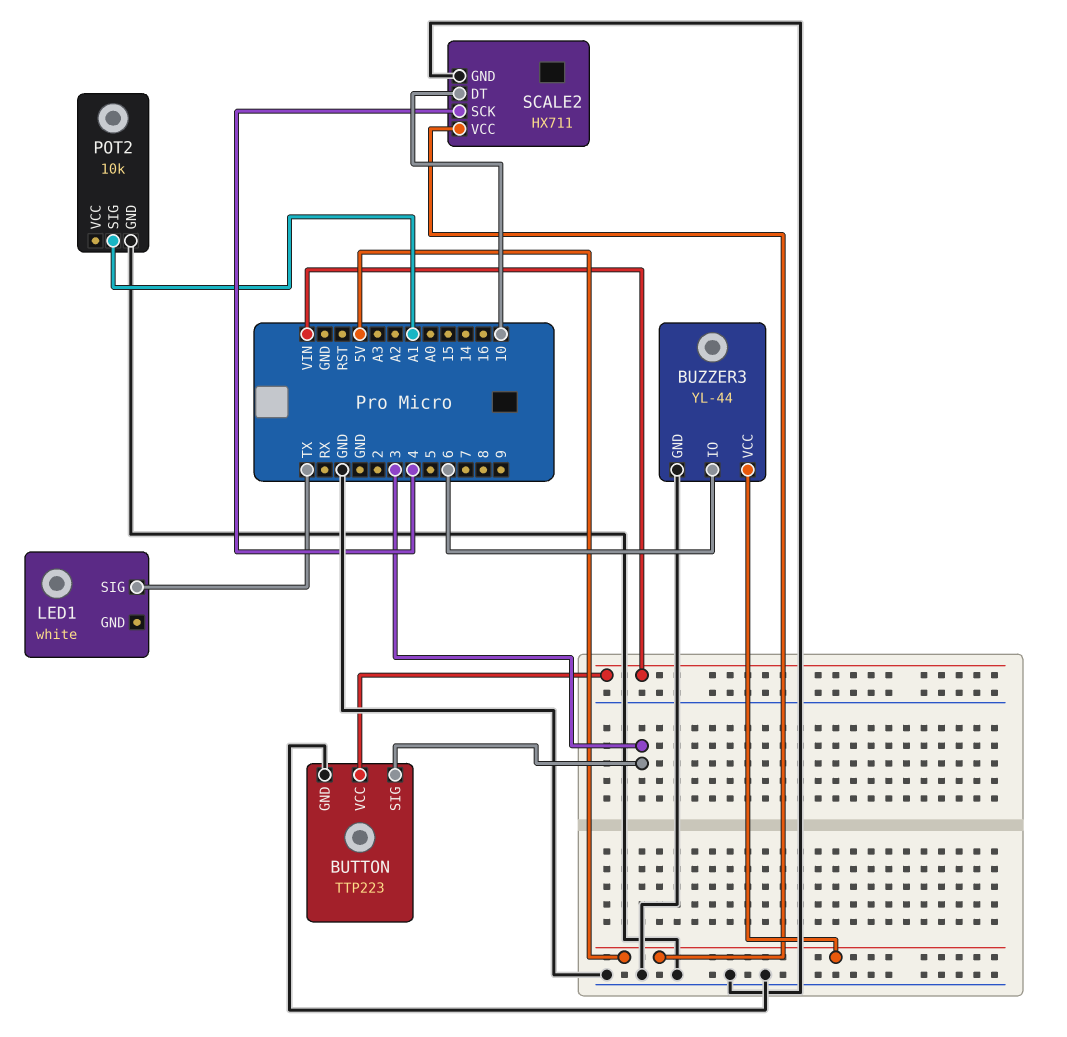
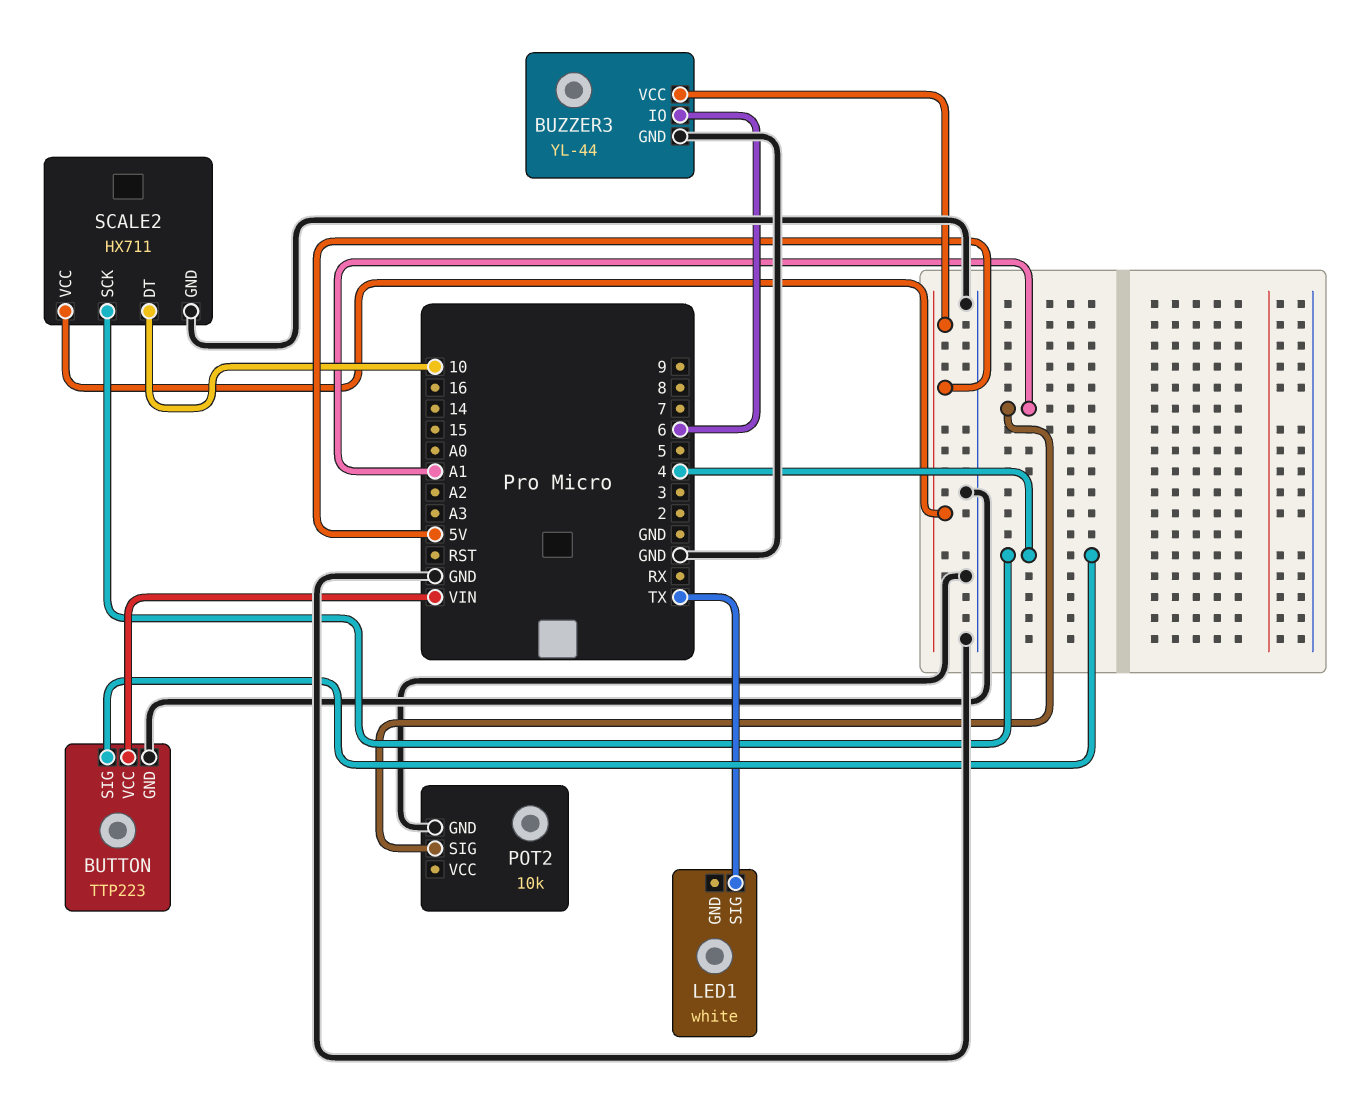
BUTTON pin SIG: 3 -> 4

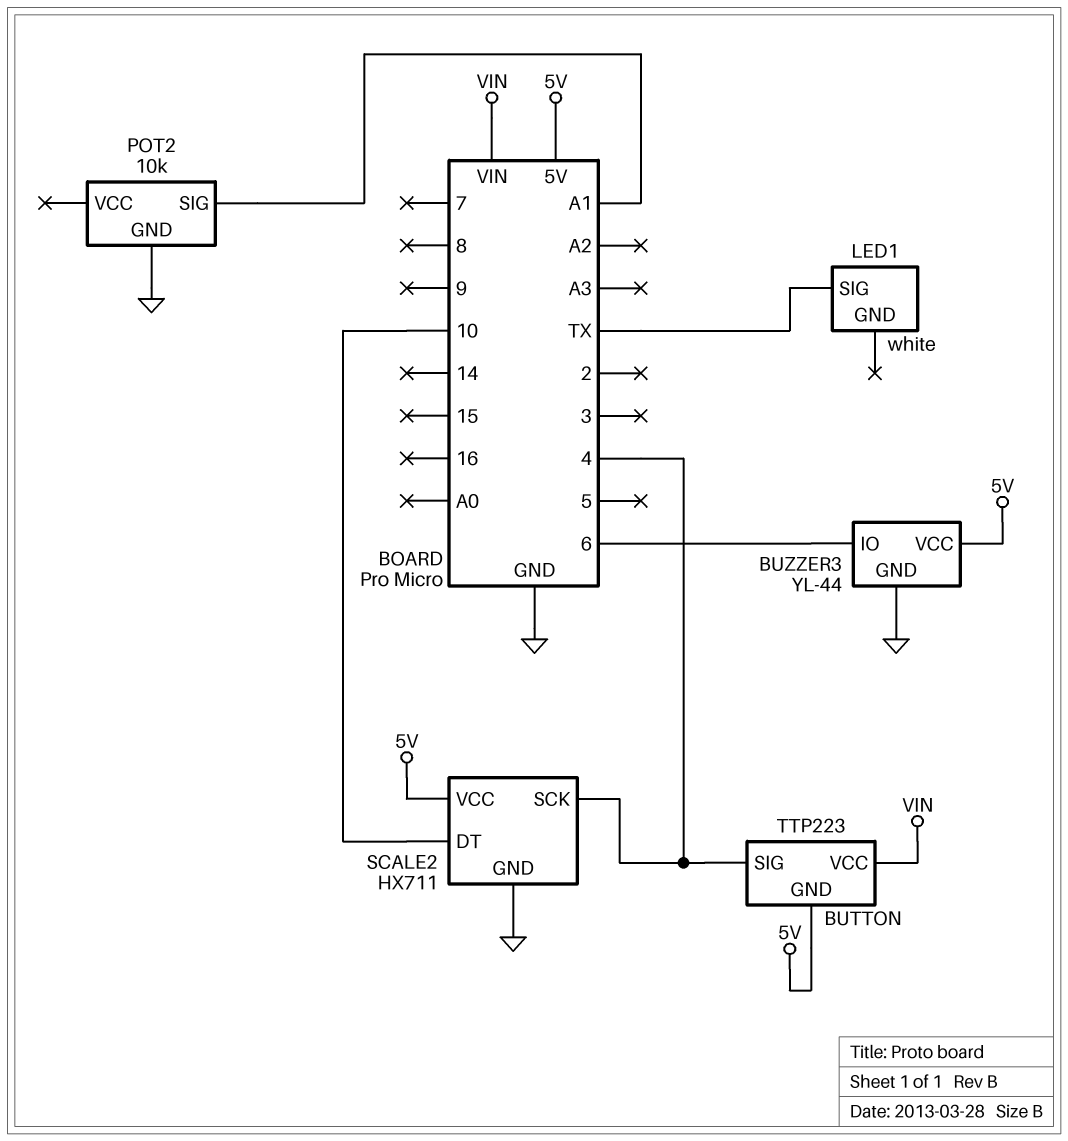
BUTTON pin GND: GND -> 5V

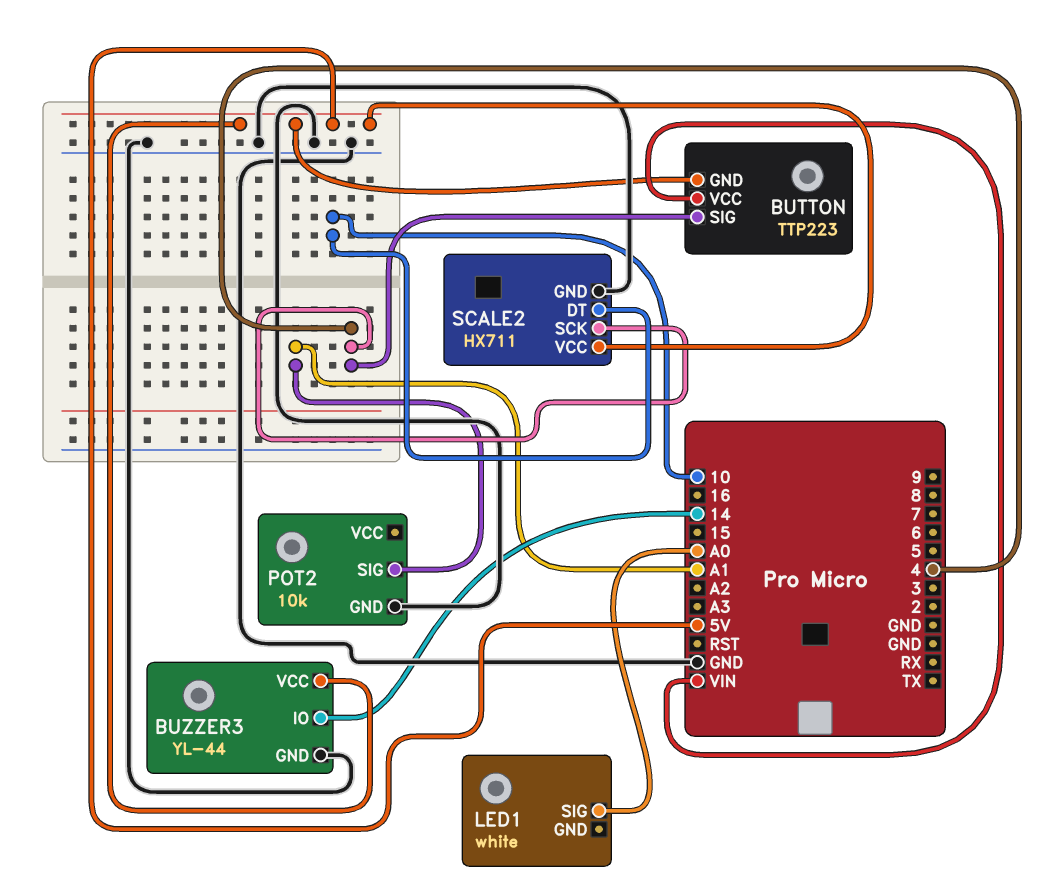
BUZZER3 pin IO: 6 -> 14
LED1 pin SIG: TX -> A0

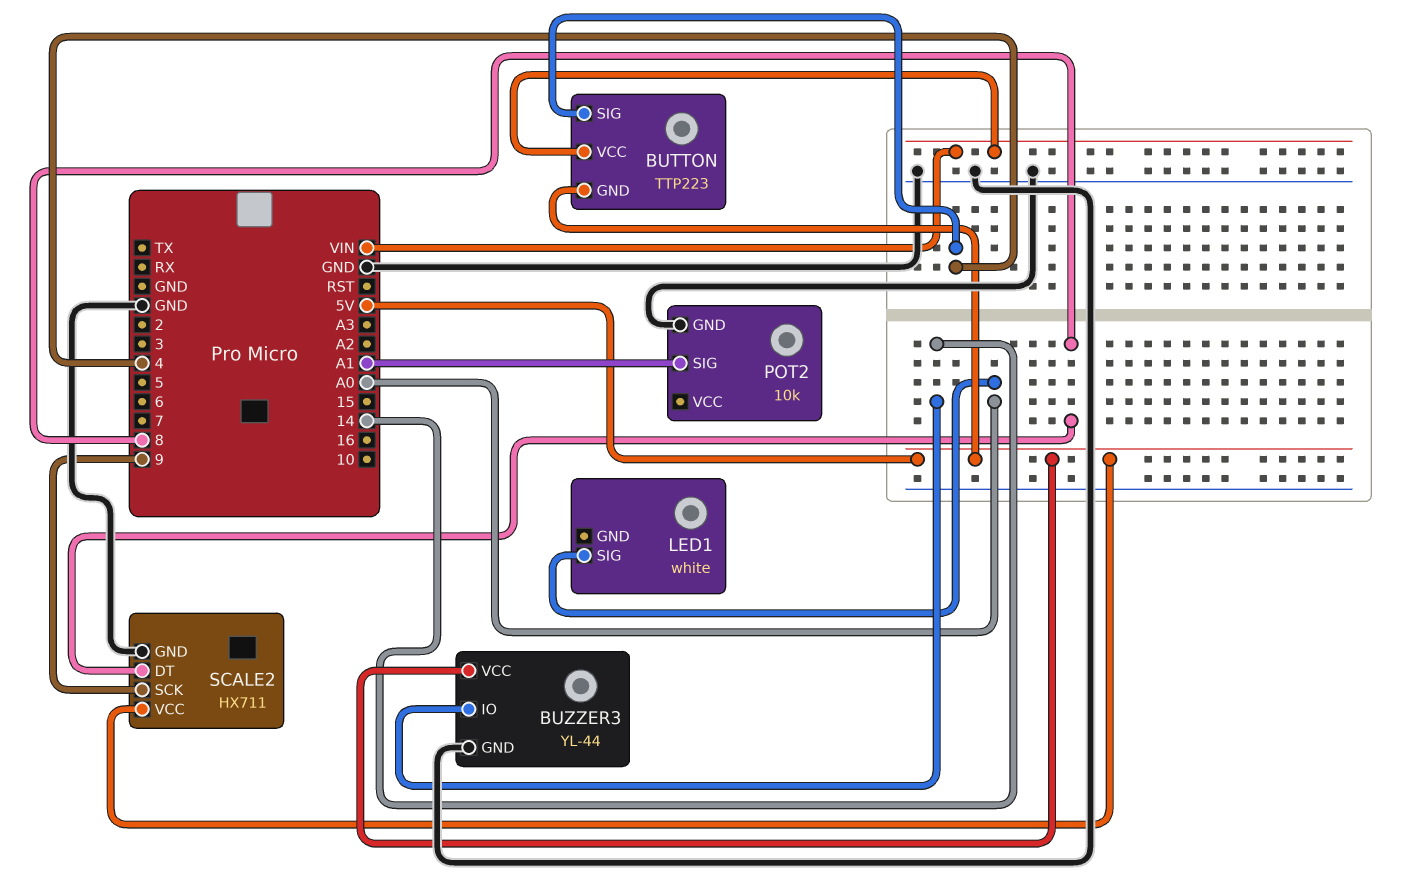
SCALE2 pin DT: 10 -> 8
SCALE2 pin SCK: 4 -> 9

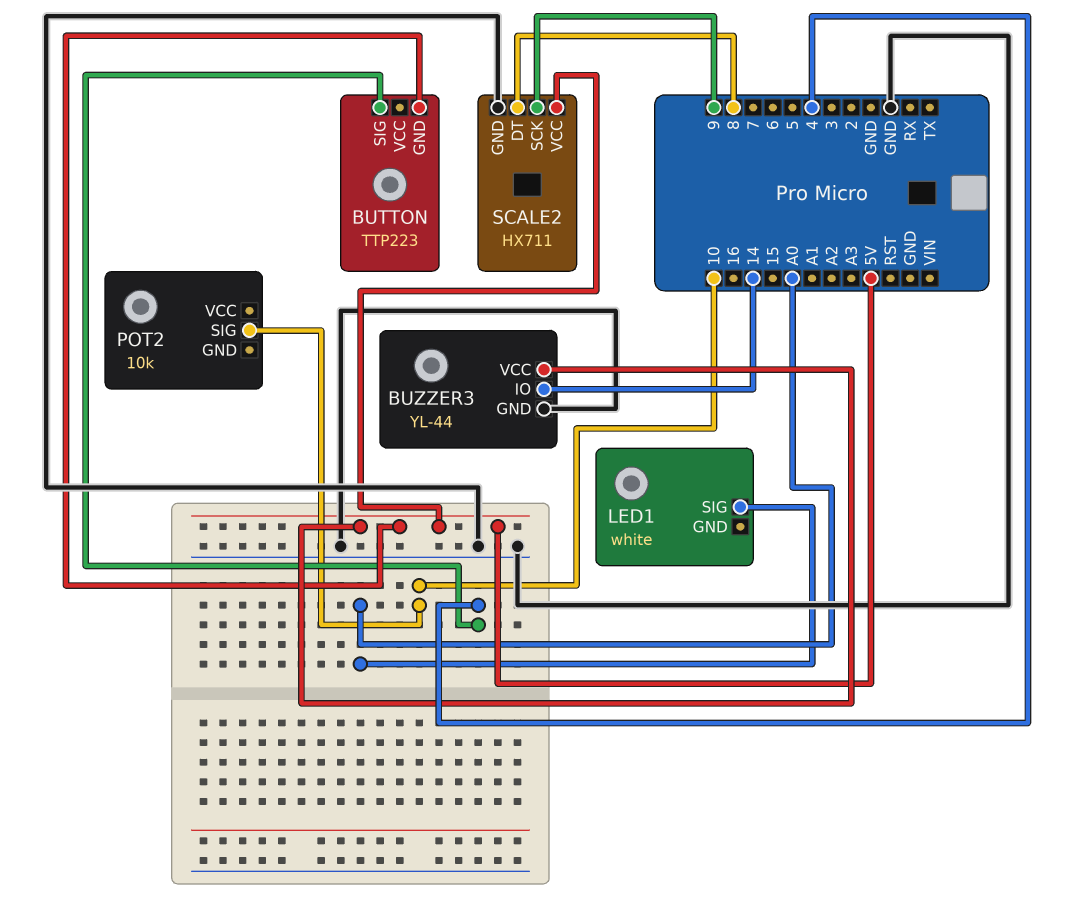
BUTTON pin VCC: VIN -> none
POT2 pin GND: GND -> none
POT2 pin SIG: A1 -> 10

